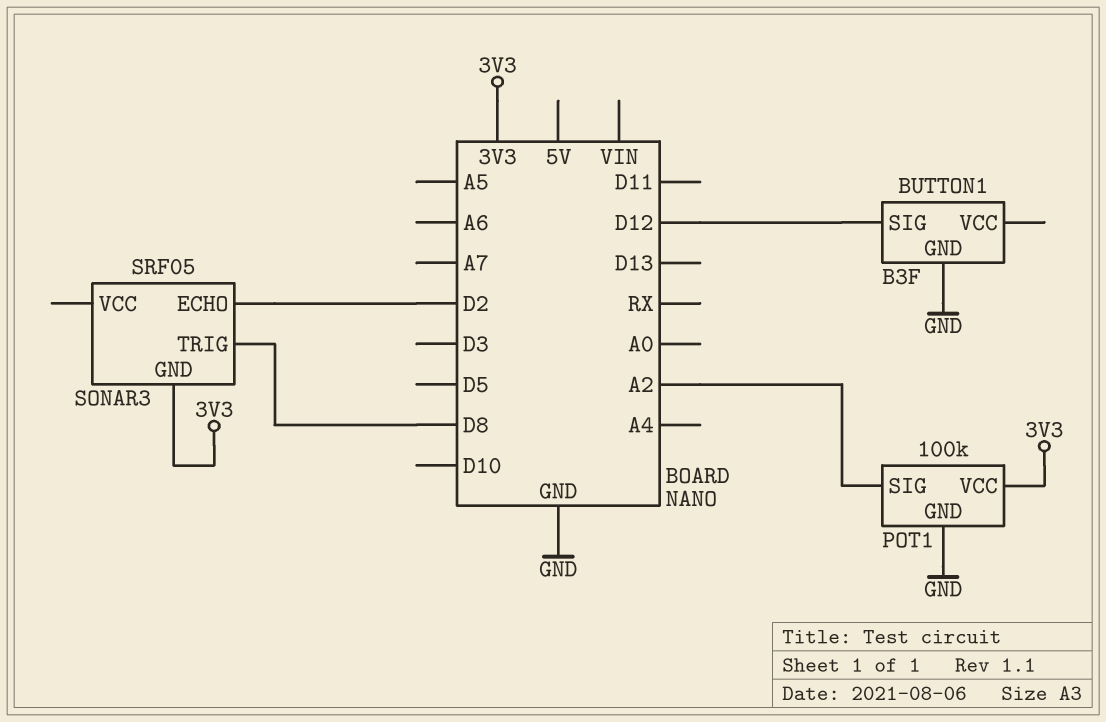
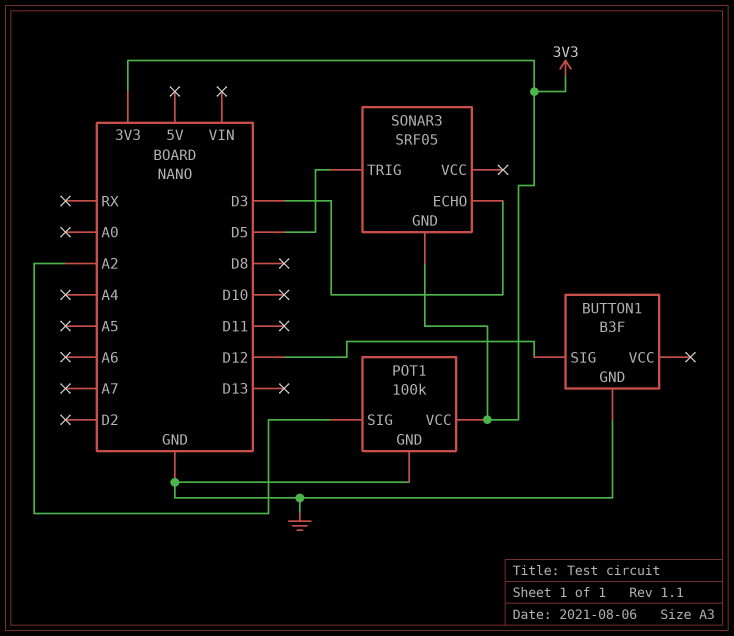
SONAR3 pin ECHO: D2 -> D3
SONAR3 pin TRIG: D8 -> D5

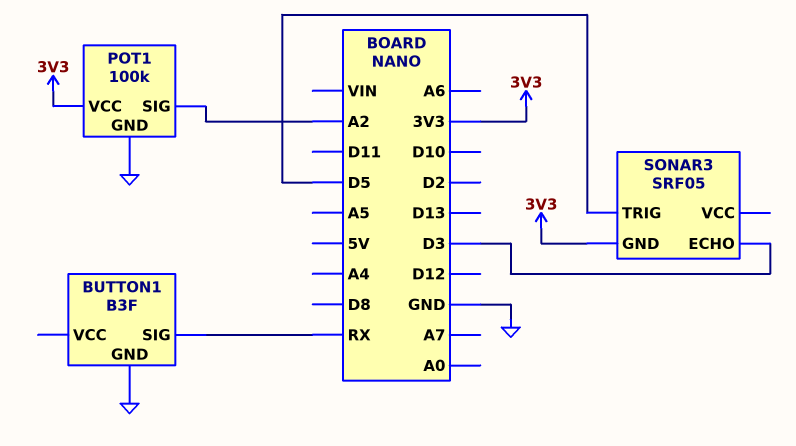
BUTTON1 pin SIG: D12 -> RX

